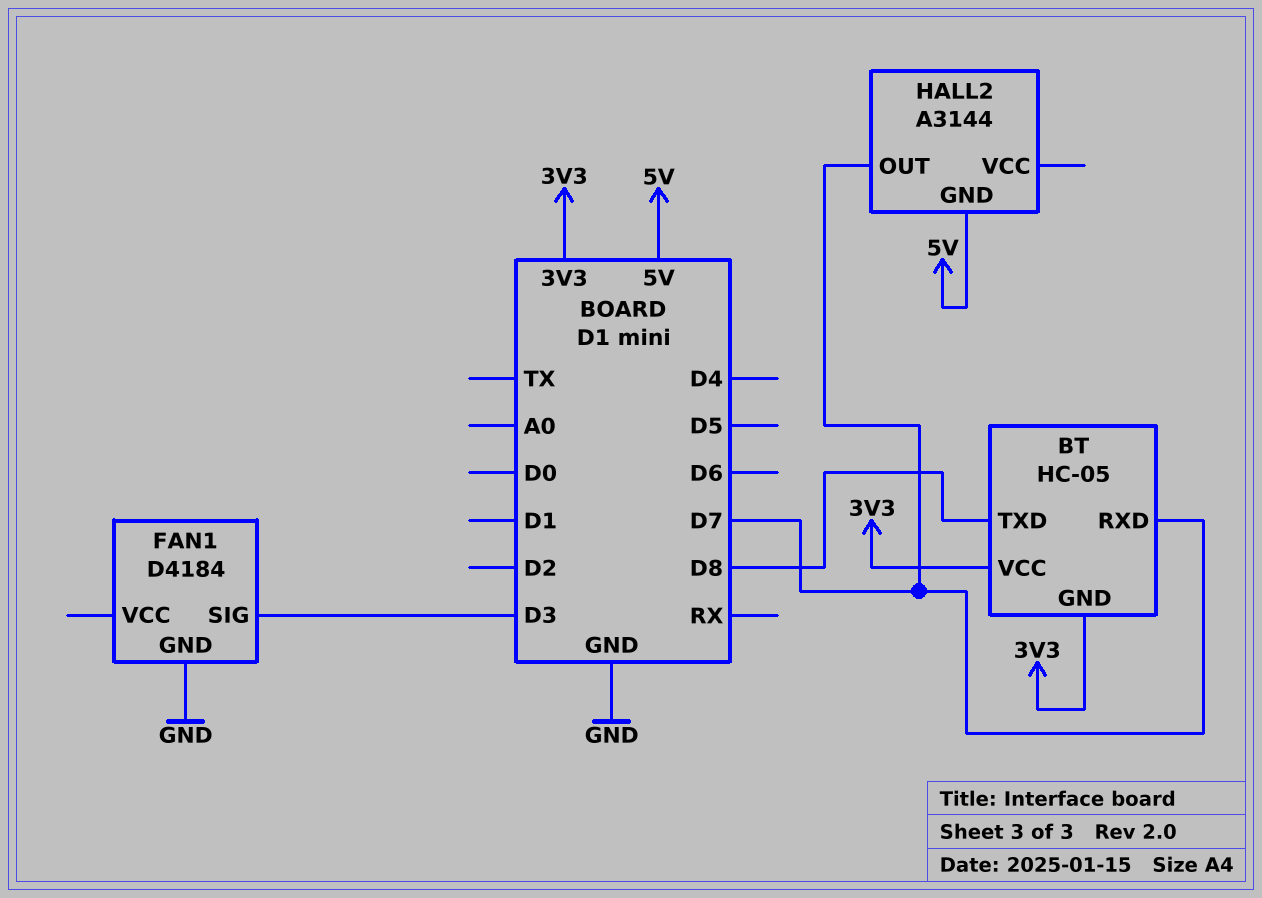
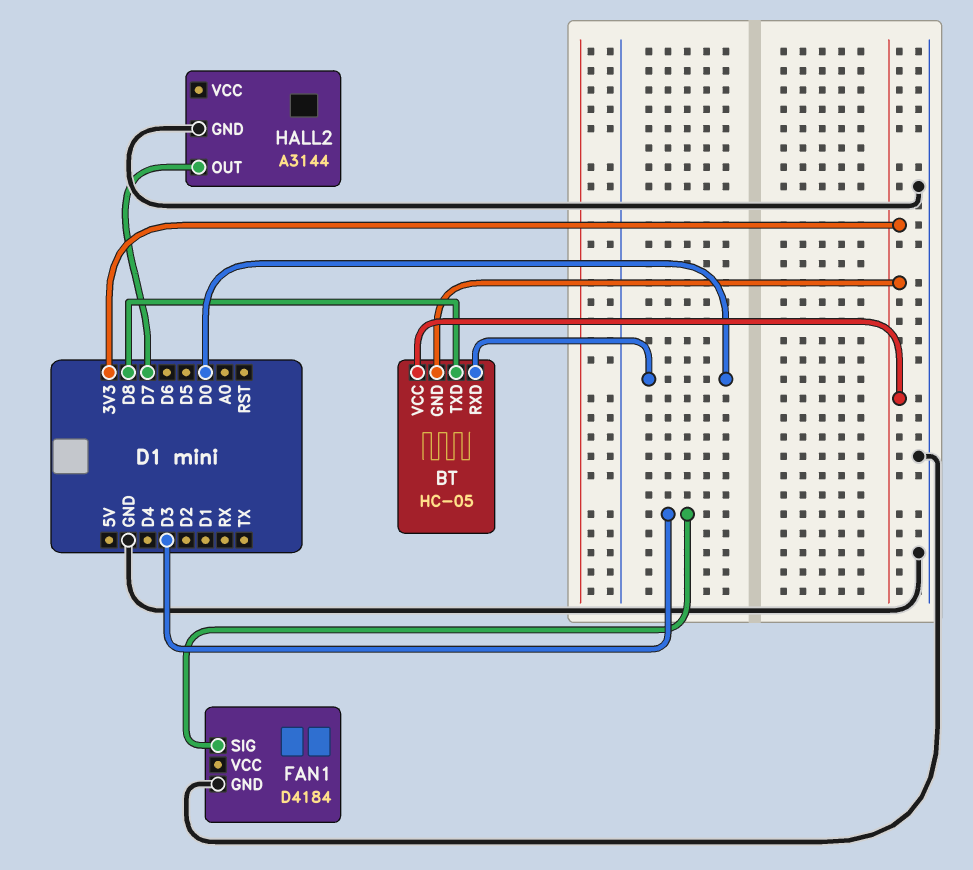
BT pin RXD: D7 -> D0
HALL2 pin GND: 5V -> GND

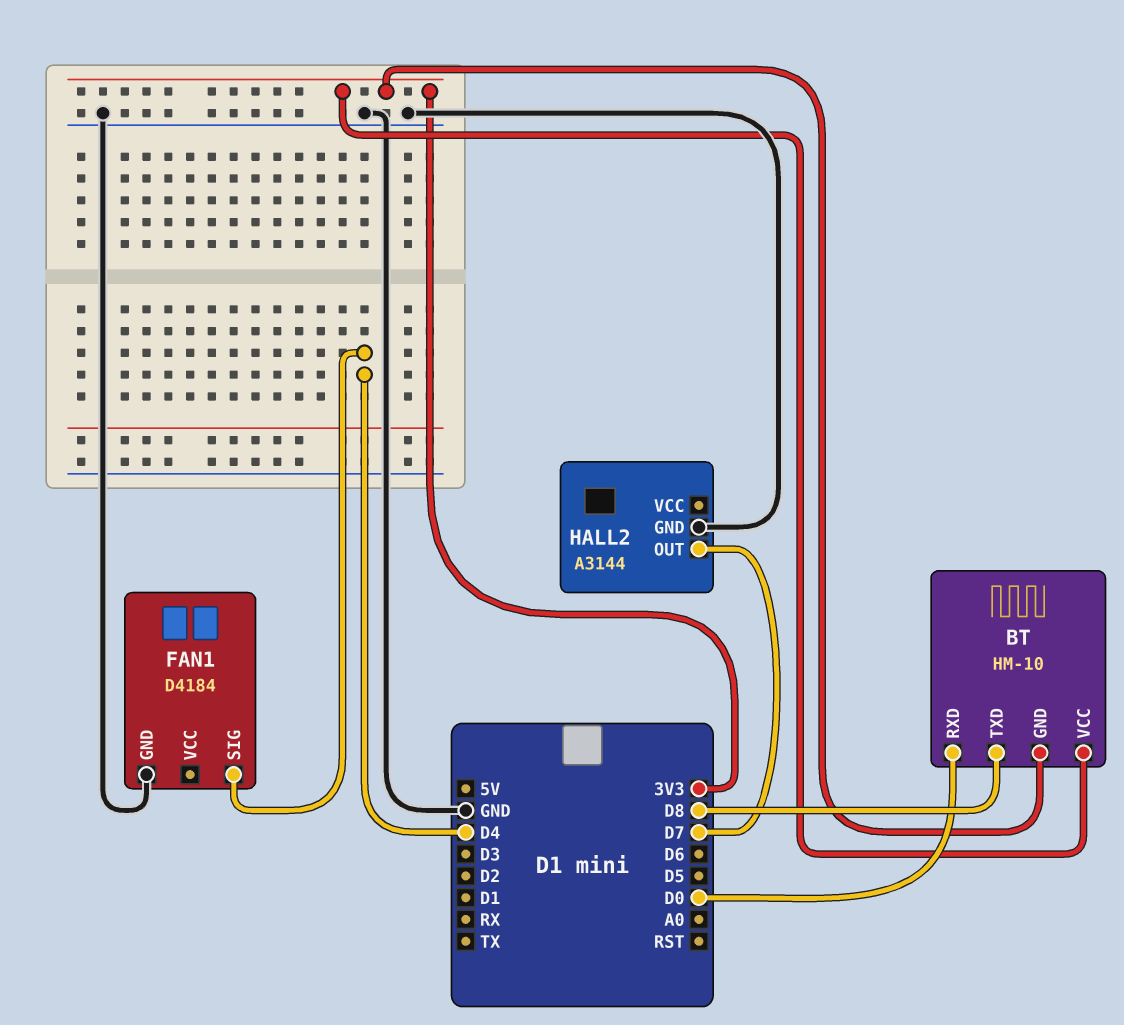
BT: HC-05 -> HM-10
FAN1 pin SIG: D3 -> D4

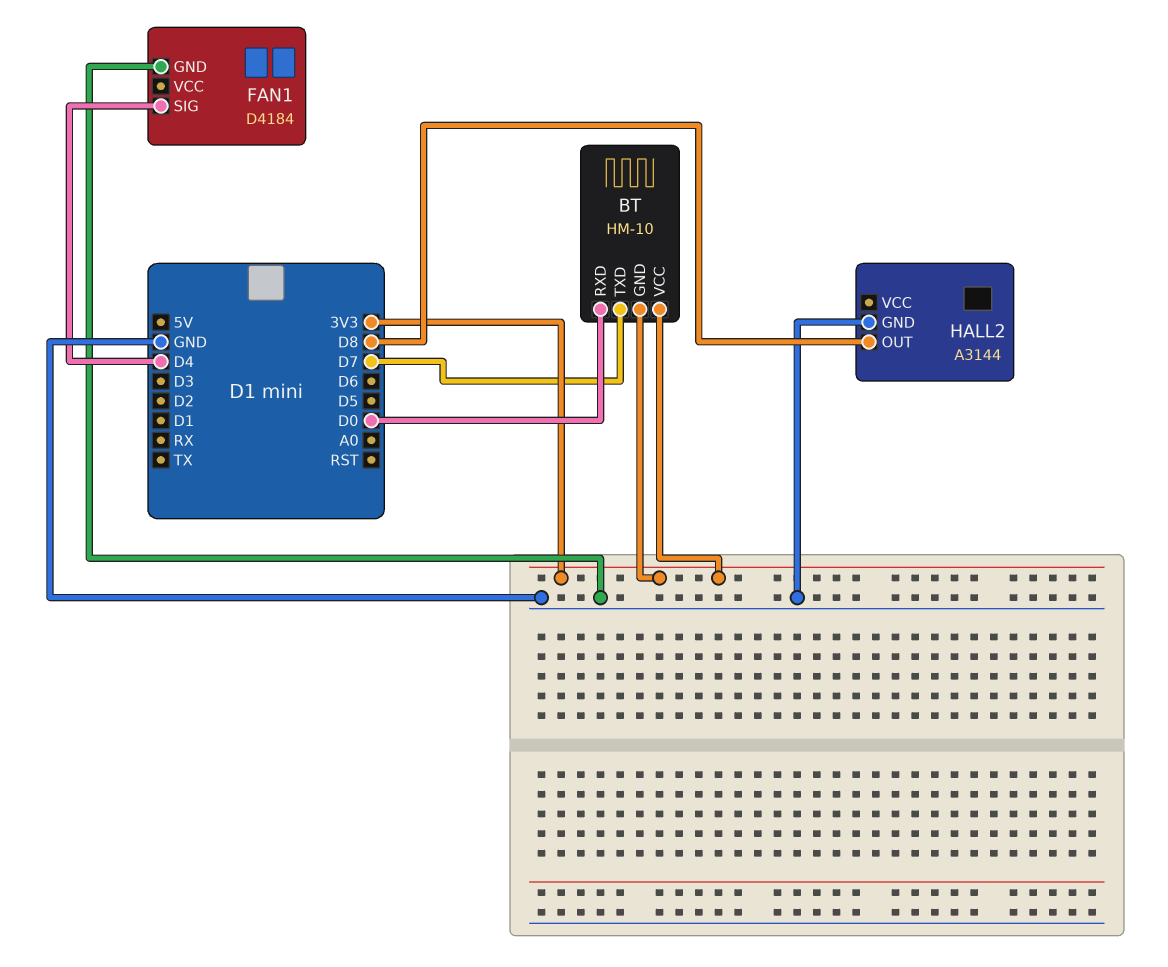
BT pin TXD: D8 -> D7
HALL2 pin OUT: D7 -> D8

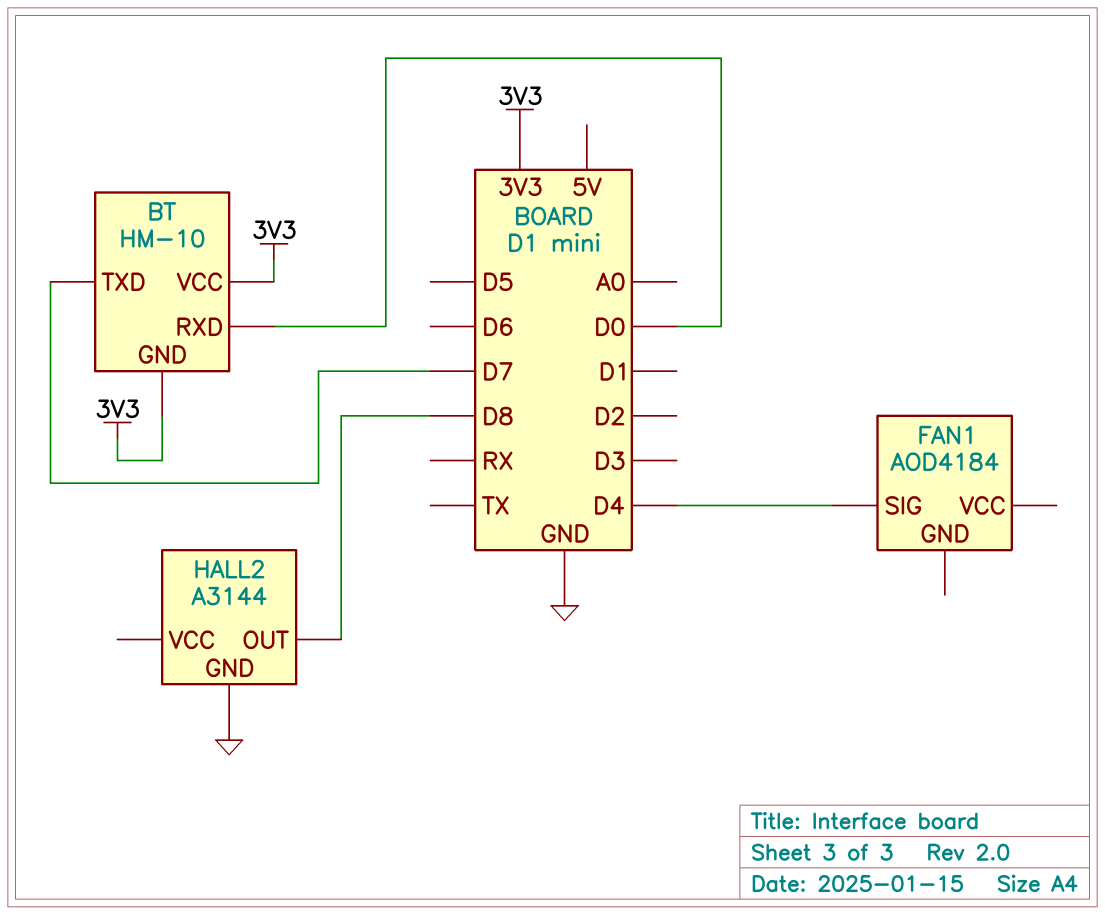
FAN1: D4184 -> AOD4184
FAN1 pin GND: GND -> none

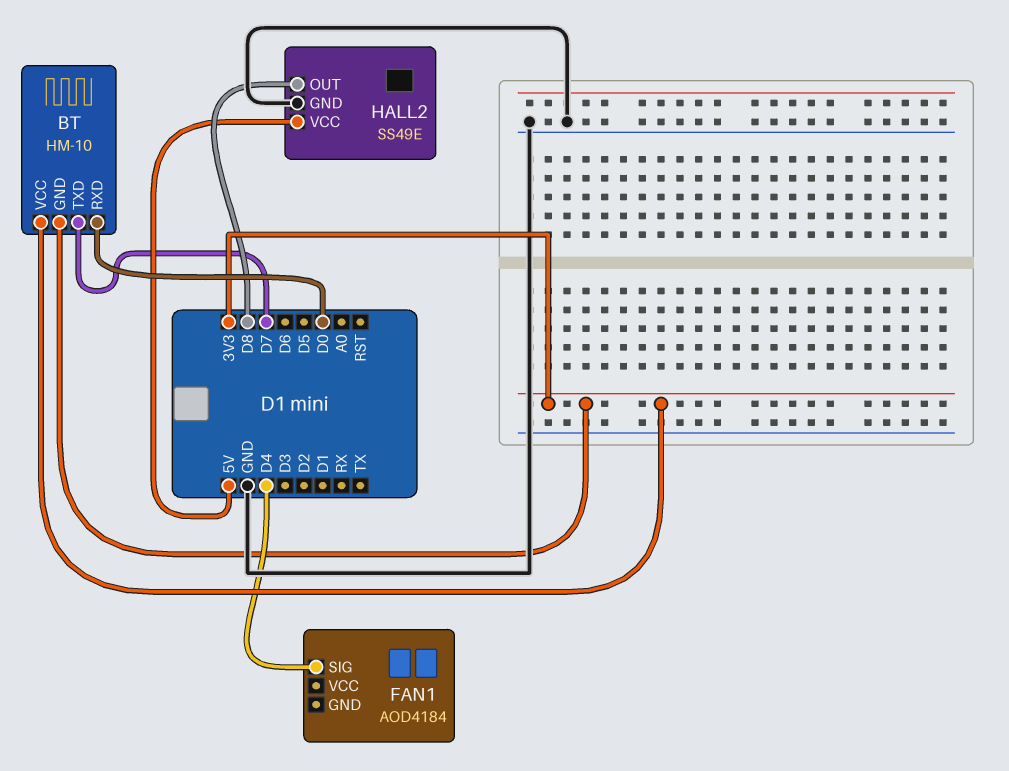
HALL2: A3144 -> SS49E
HALL2 pin VCC: none -> 5V

